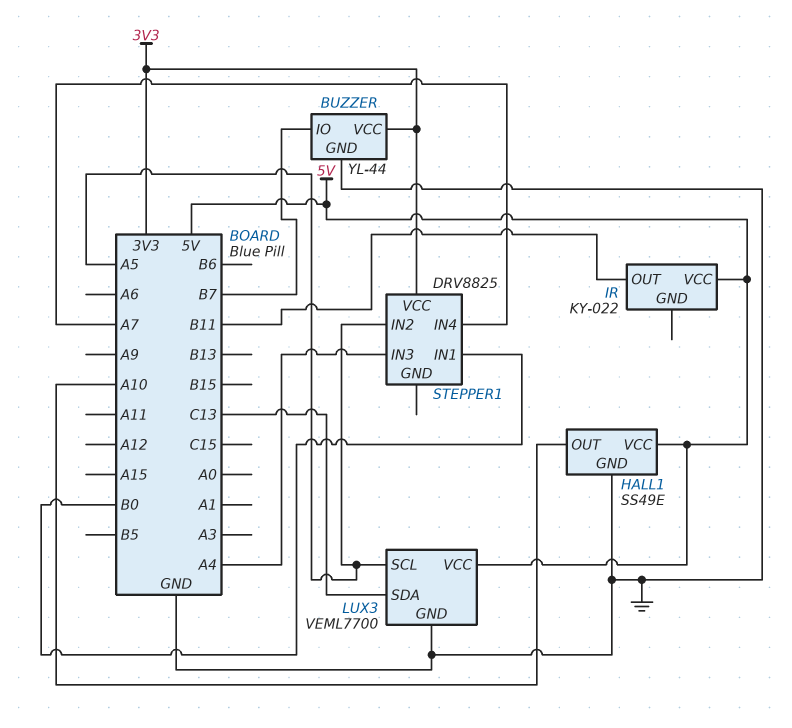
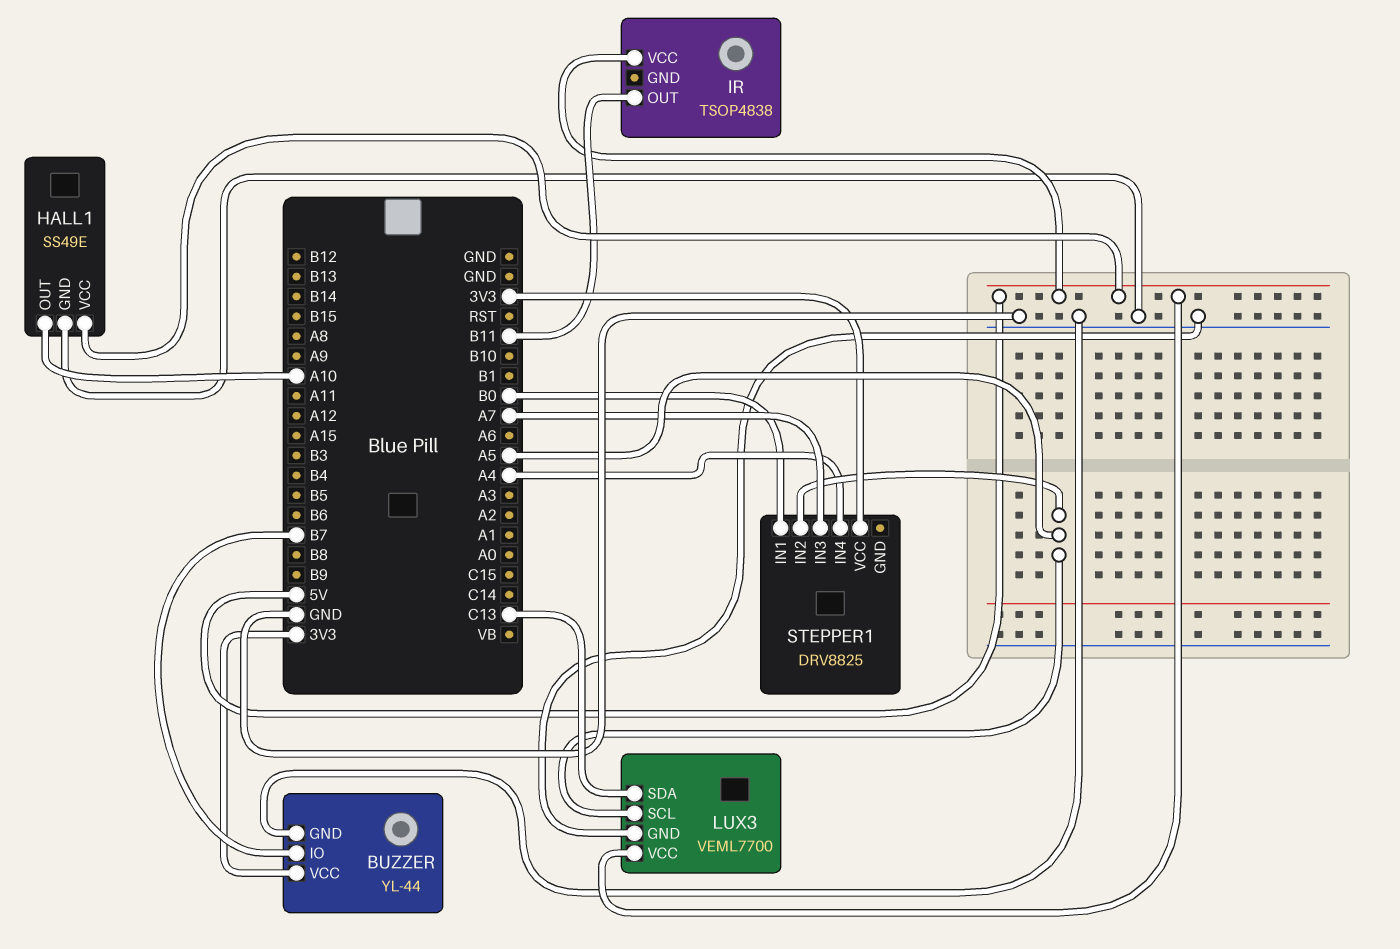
IR: KY-022 -> TSOP4838
STEPPER1 pin IN3: A4 -> A7
STEPPER1 pin IN4: A7 -> A4

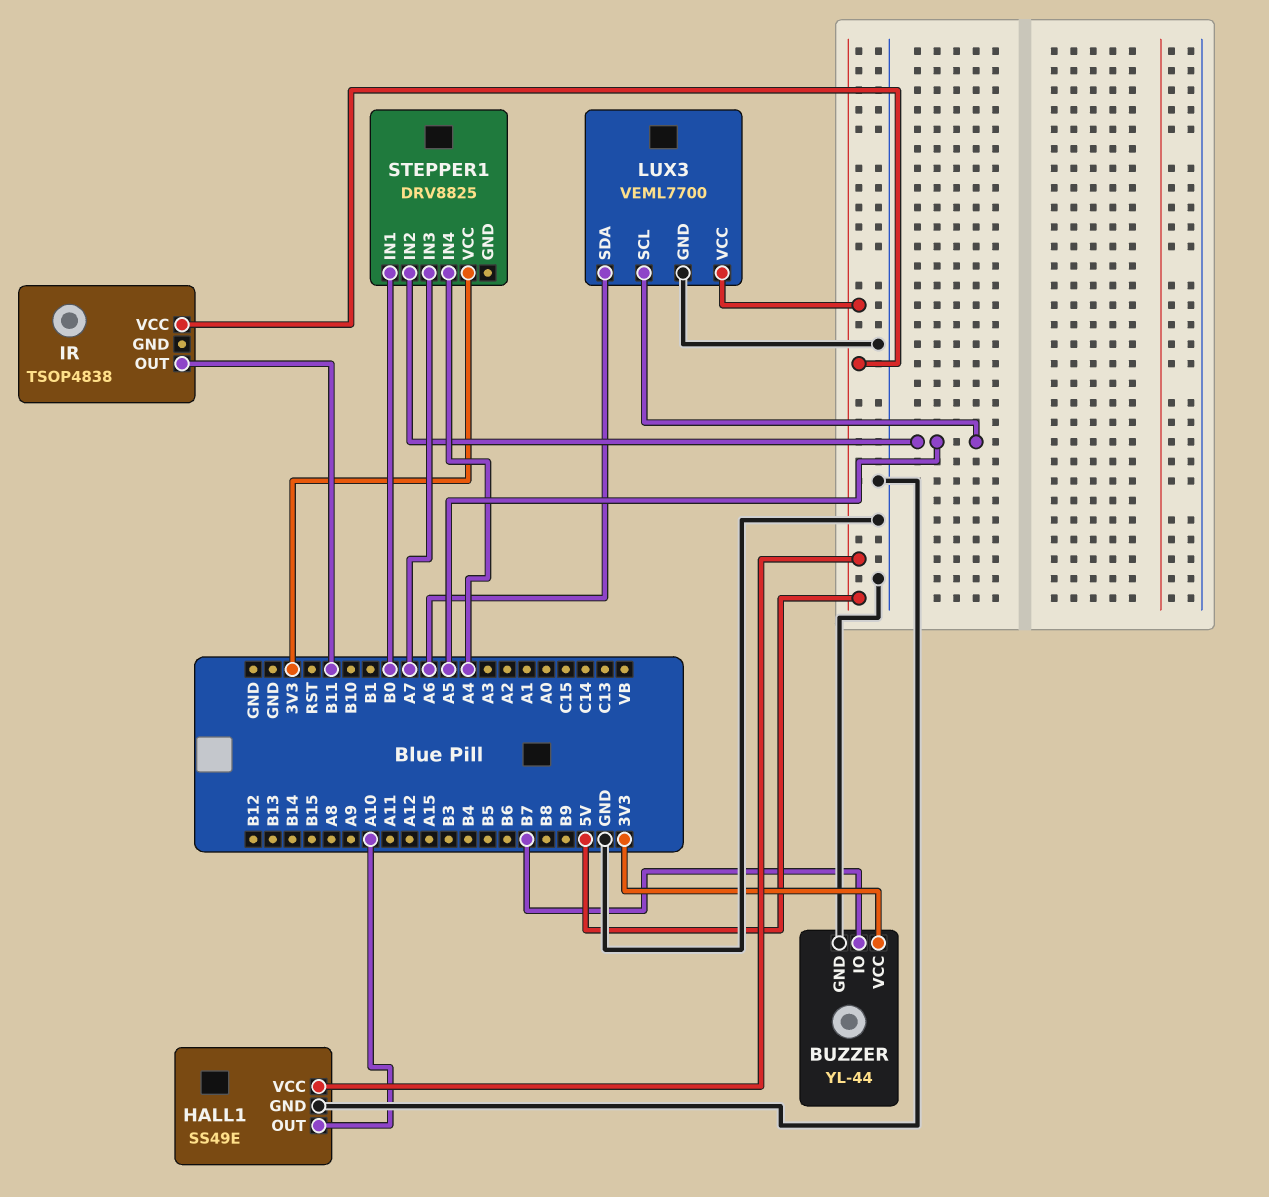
LUX3 pin SDA: C13 -> A6

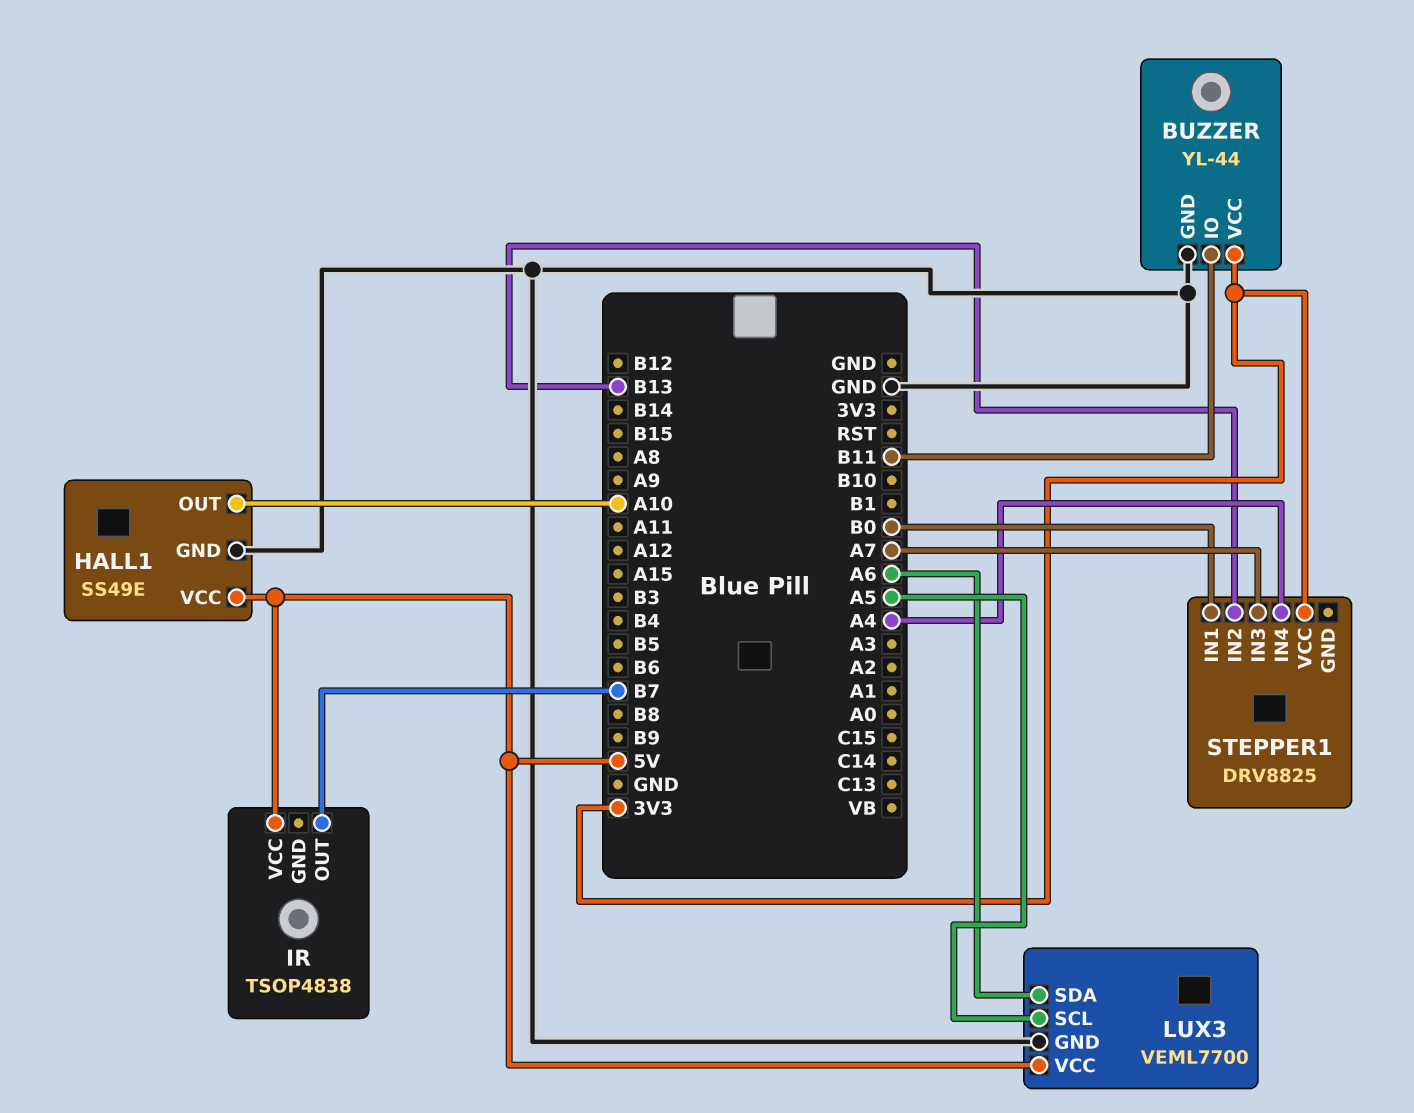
BUZZER pin IO: B7 -> B11
IR pin OUT: B11 -> B7
STEPPER1 pin IN2: A5 -> B13

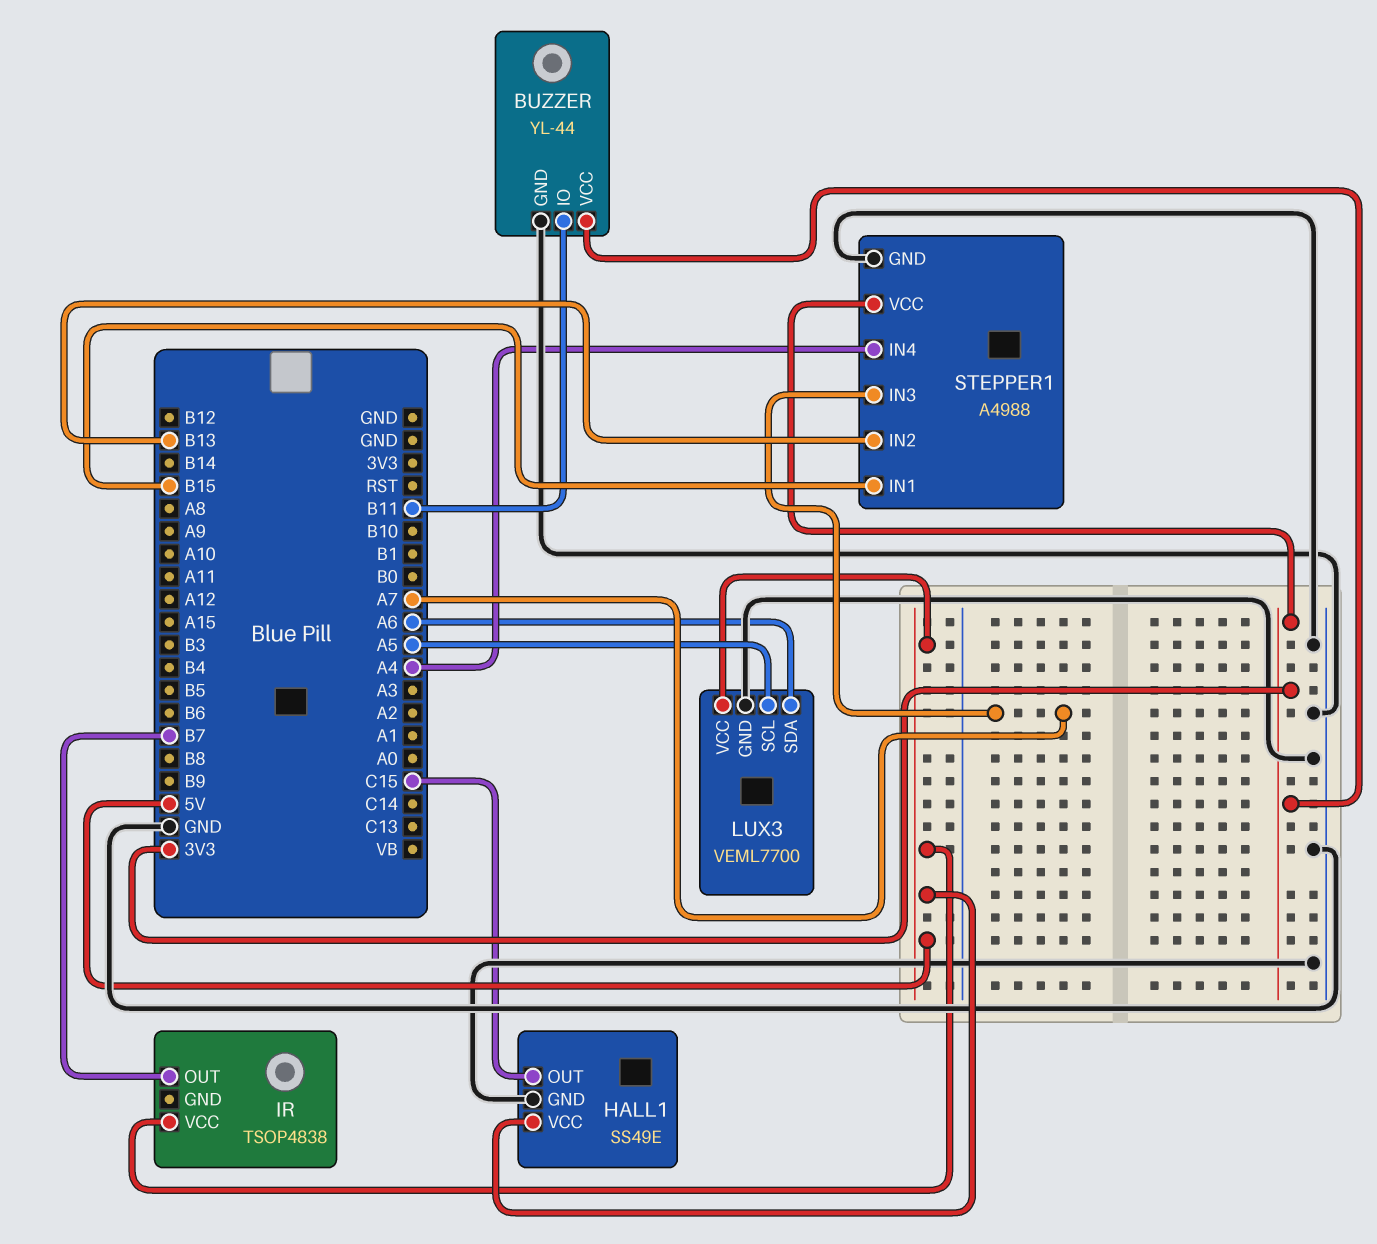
HALL1 pin OUT: A10 -> C15
STEPPER1: DRV8825 -> A4988
STEPPER1 pin GND: none -> GND
STEPPER1 pin IN1: B0 -> B15

